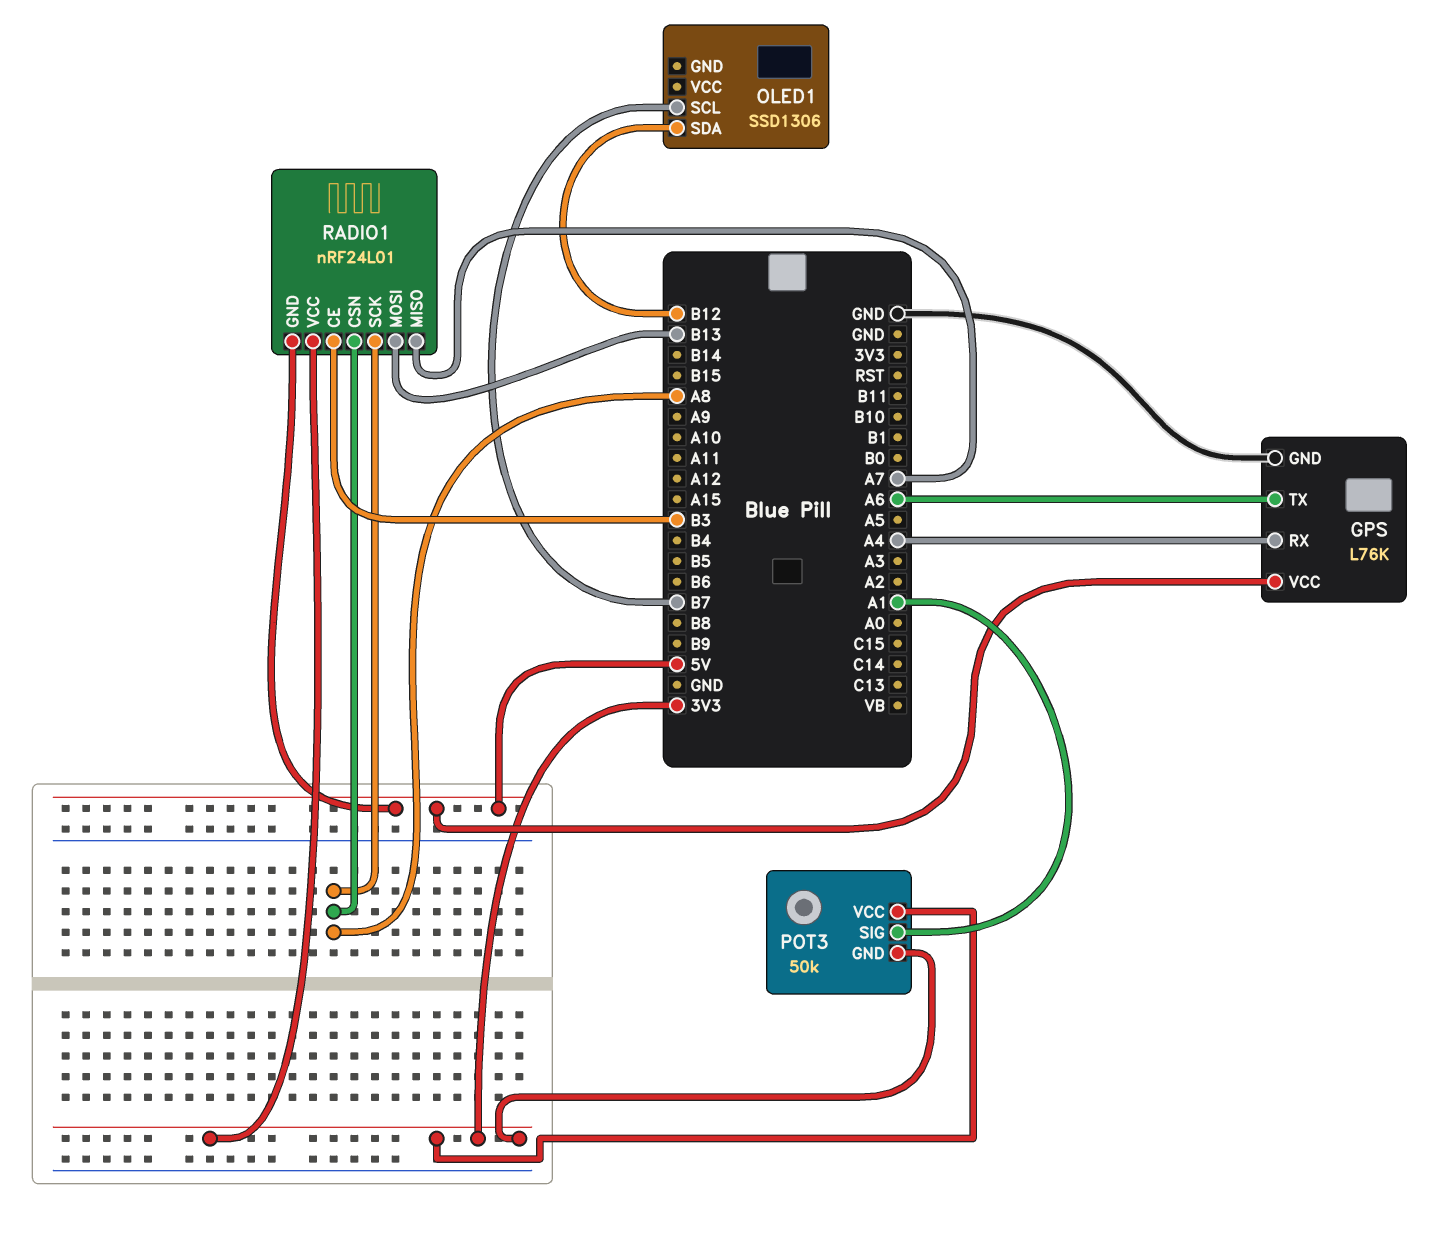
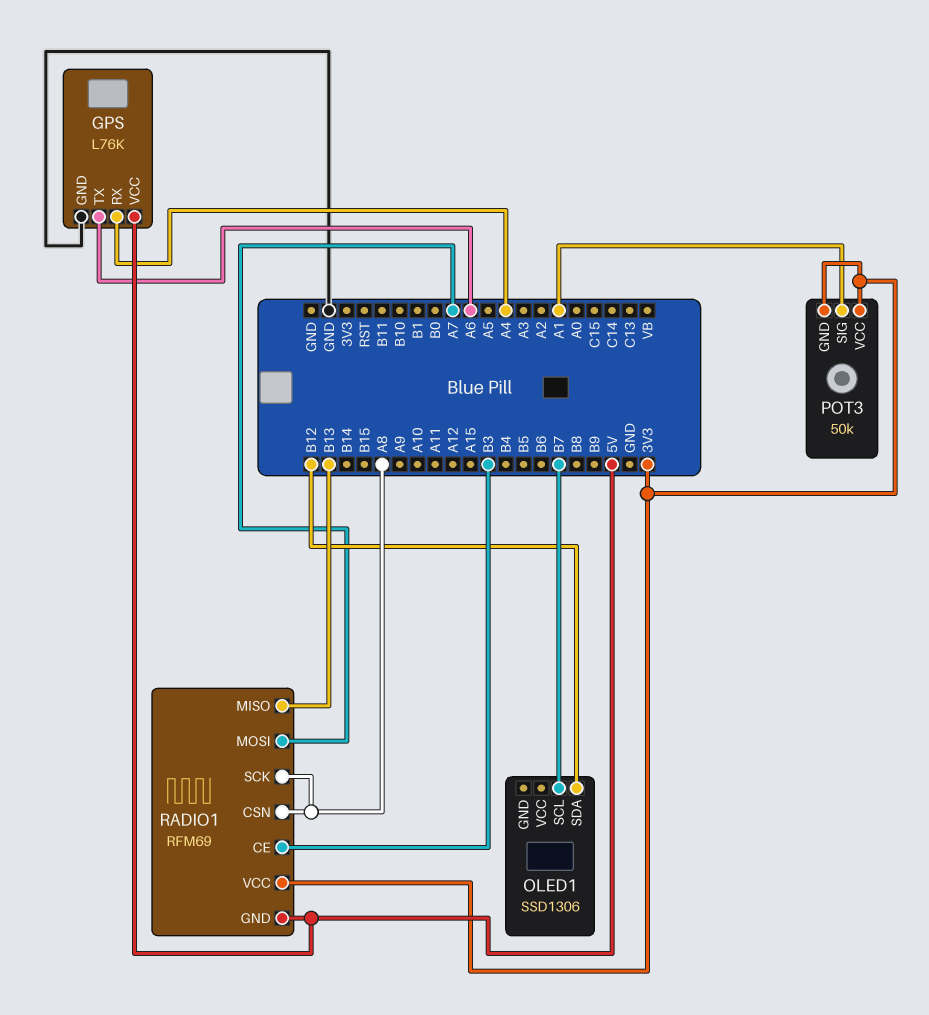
RADIO1: nRF24L01 -> RFM69
RADIO1 pin MISO: A7 -> B13
RADIO1 pin MOSI: B13 -> A7

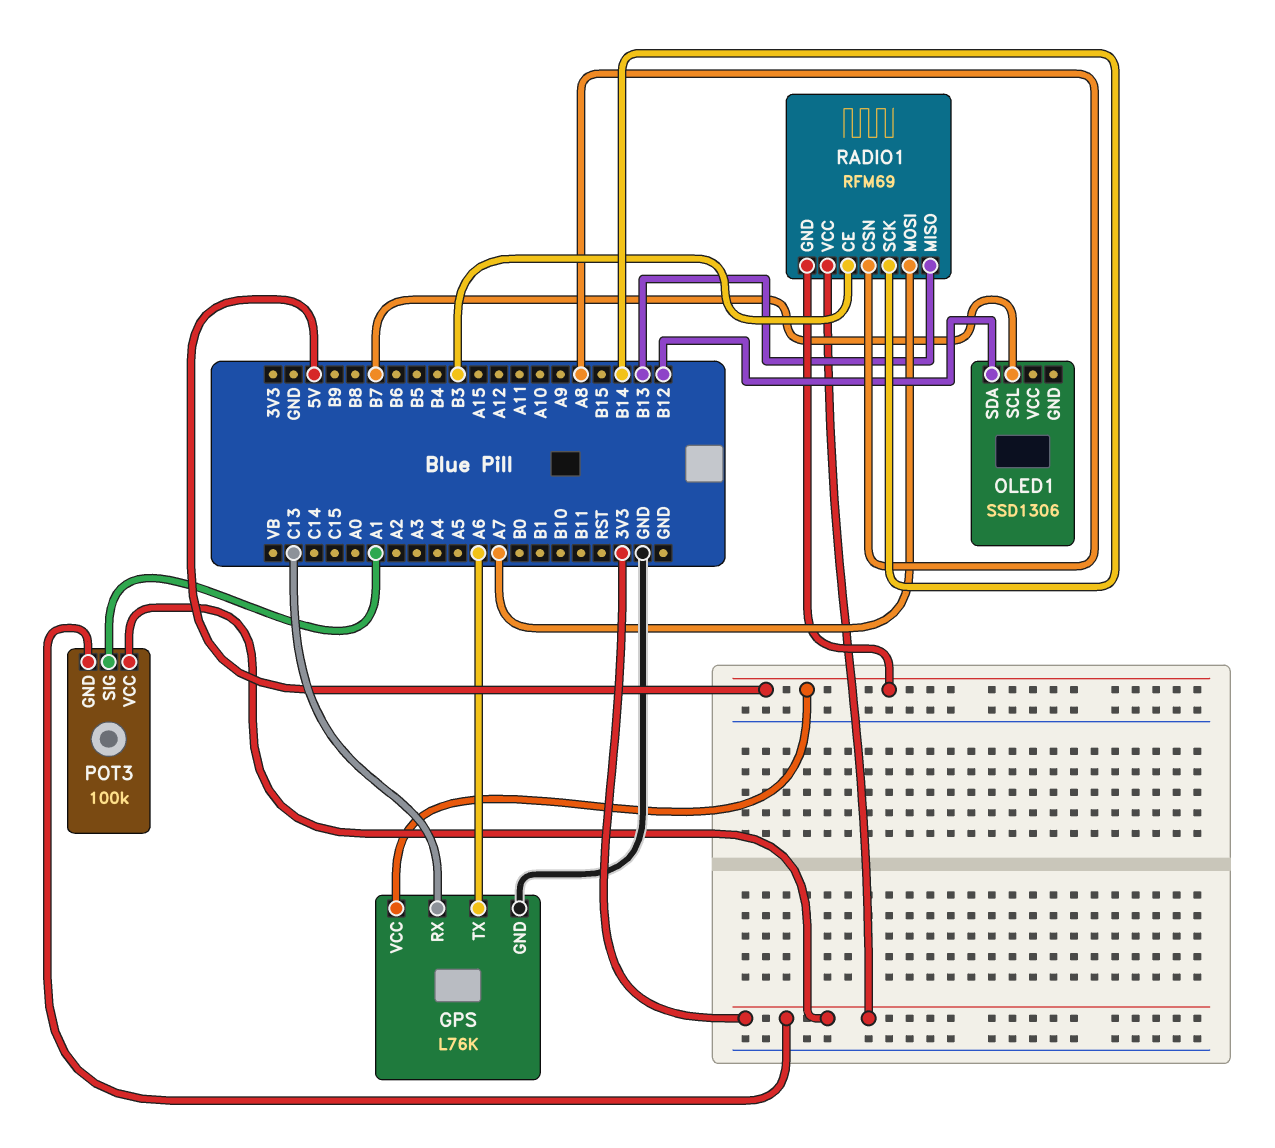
GPS pin RX: A4 -> C13
POT3: 50k -> 100k
RADIO1 pin SCK: A8 -> B14

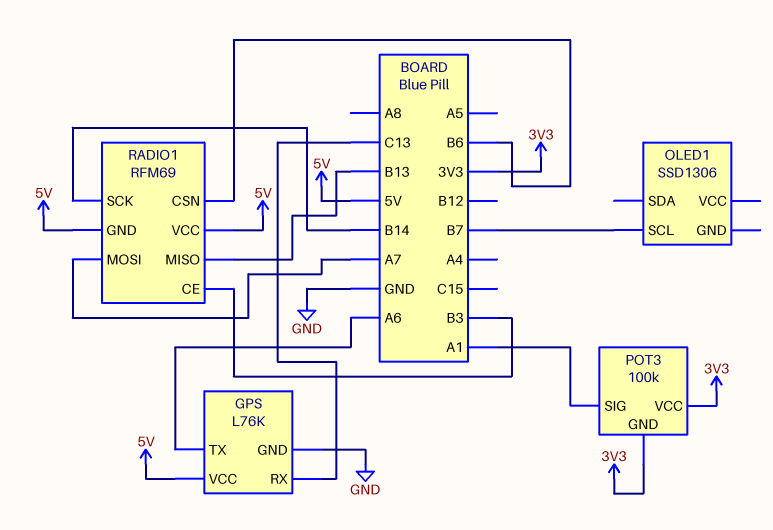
OLED1 pin SDA: B12 -> none
RADIO1 pin CSN: A8 -> B6
RADIO1 pin VCC: 3V3 -> 5V

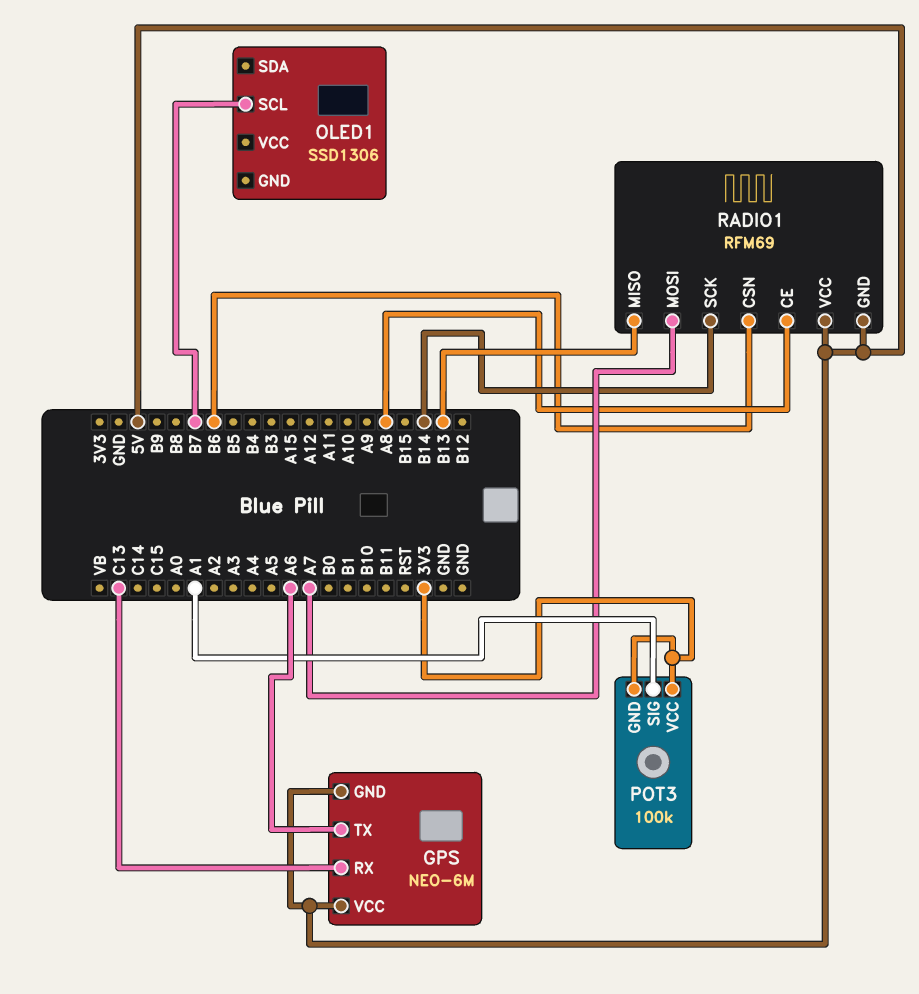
GPS: L76K -> NEO-6M
GPS pin GND: GND -> 5V
RADIO1 pin CE: B3 -> A8

